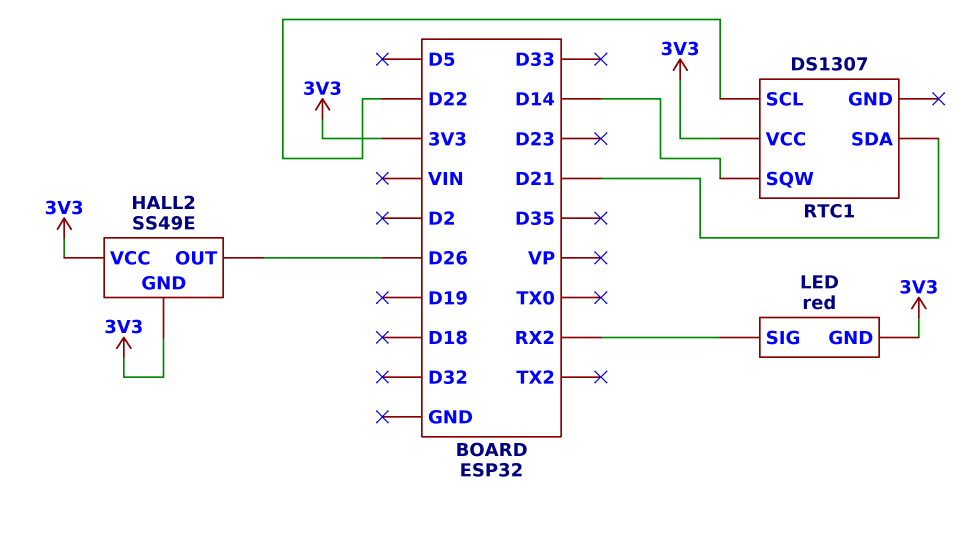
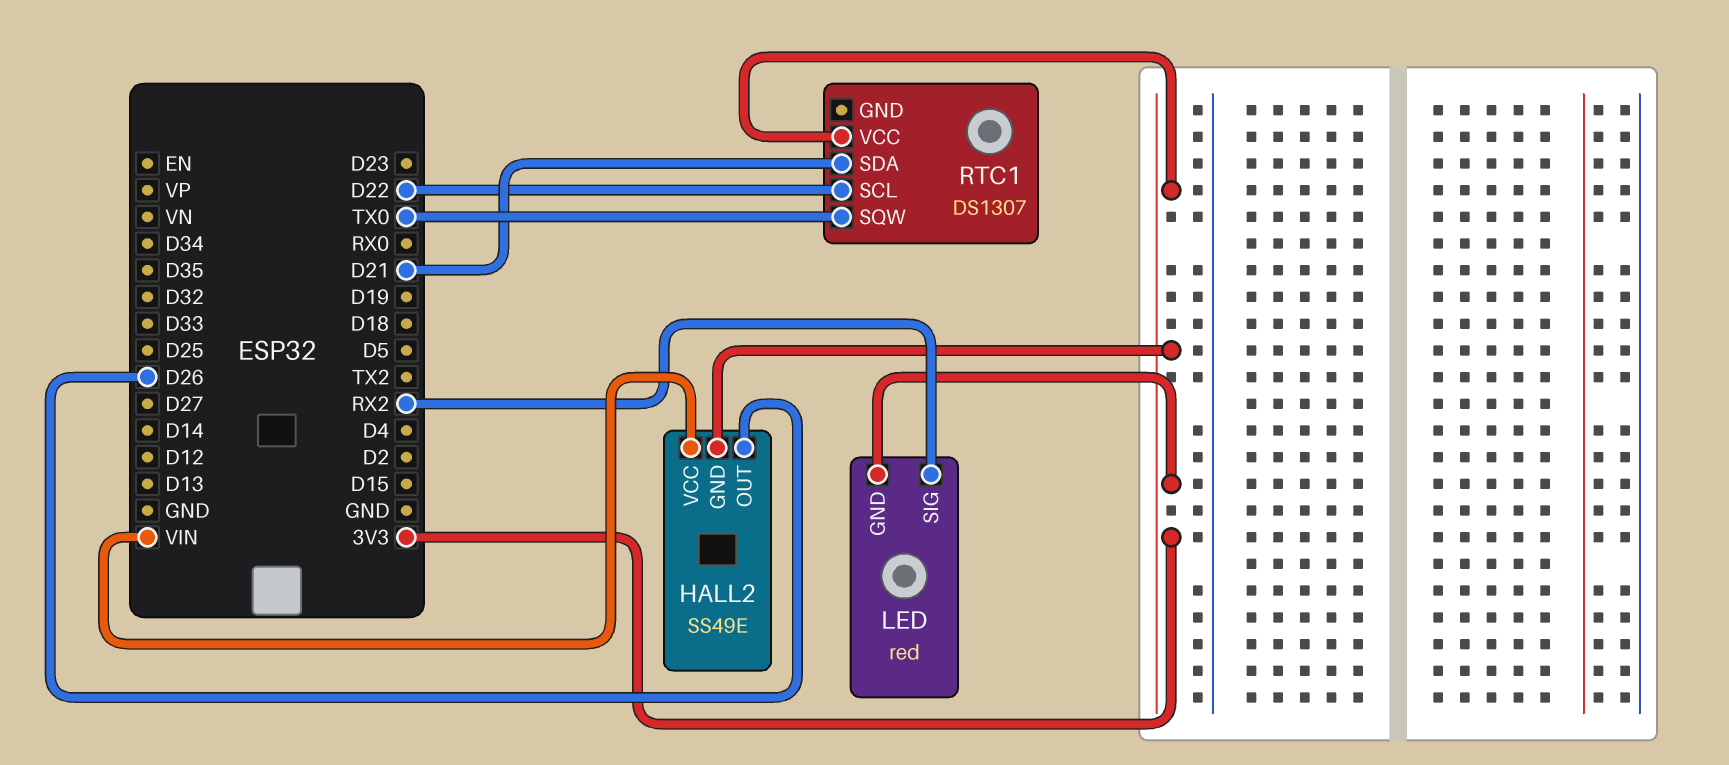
HALL2 pin VCC: 3V3 -> VIN
RTC1 pin SQW: D14 -> TX0

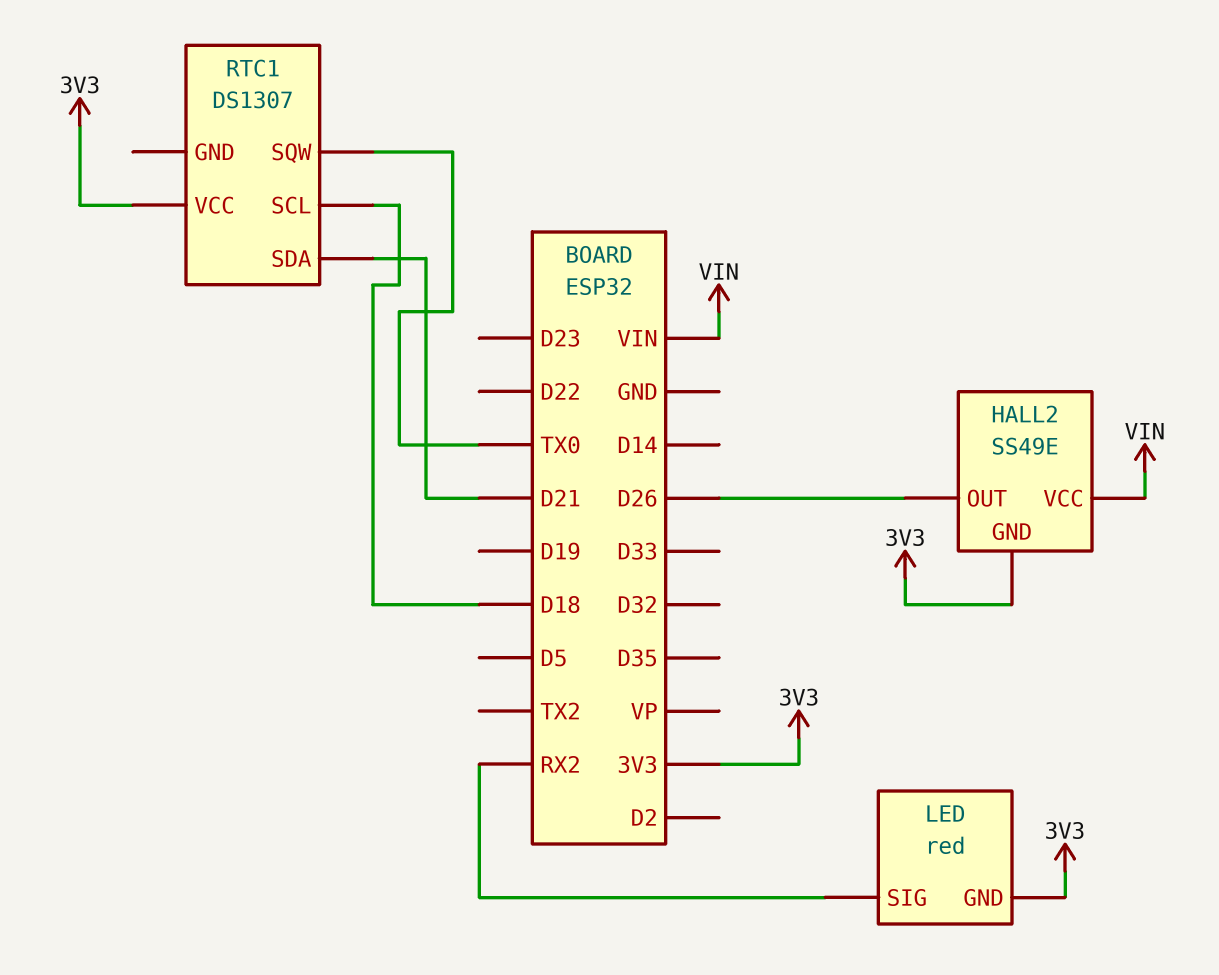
RTC1 pin SCL: D22 -> D18

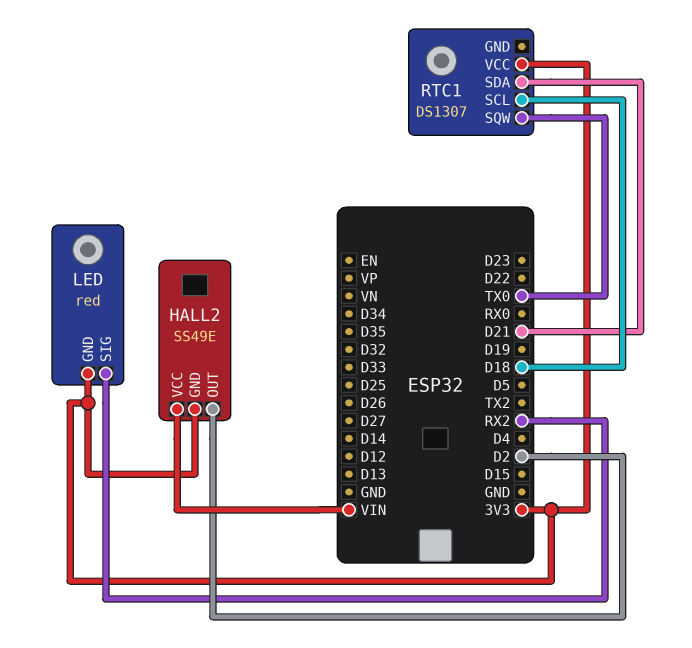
HALL2 pin OUT: D26 -> D2

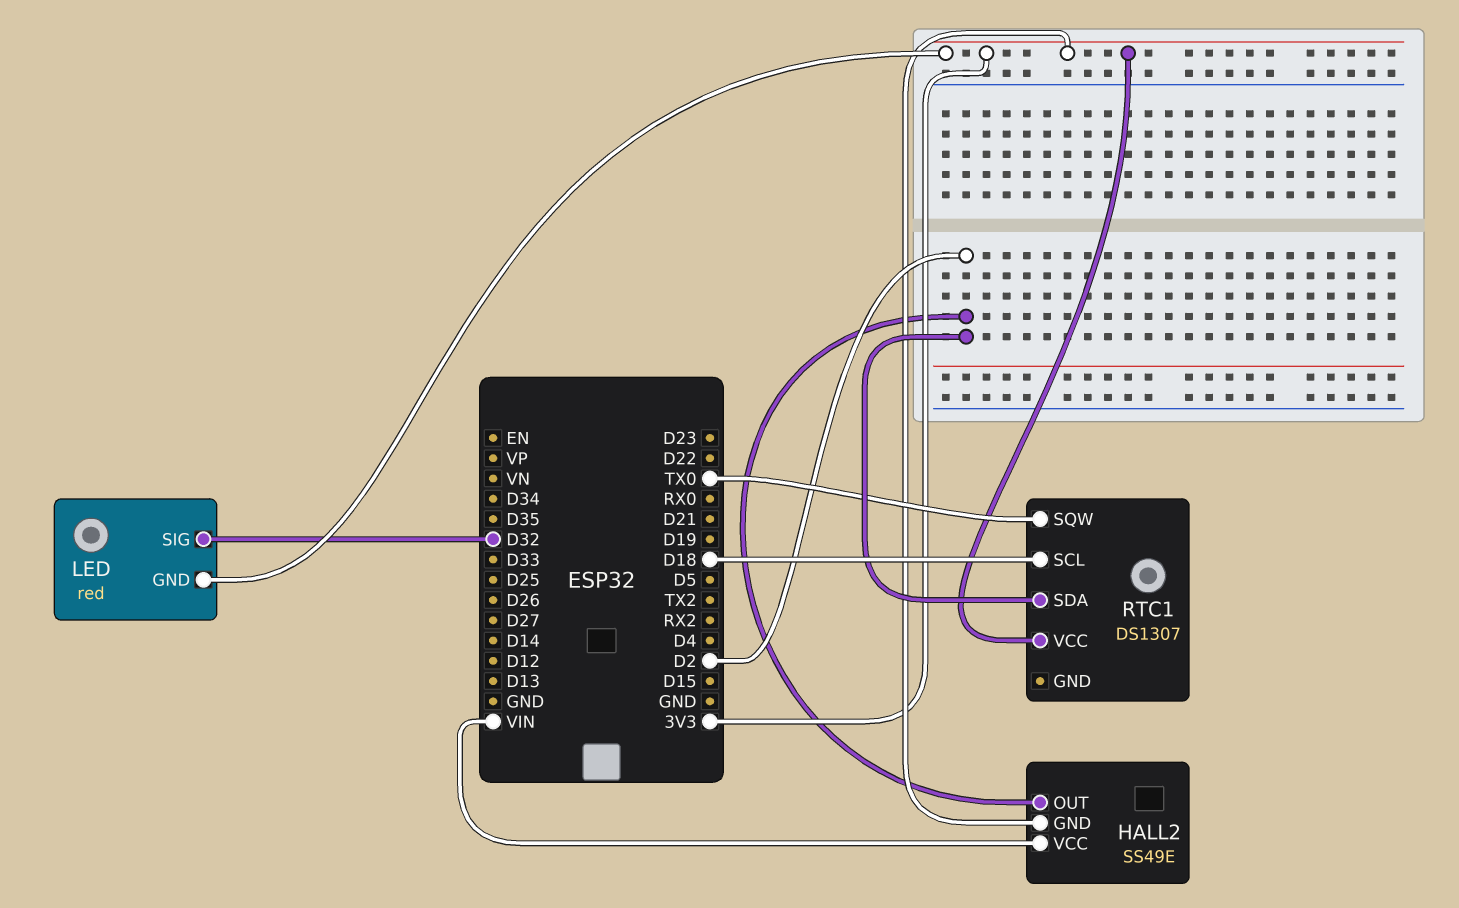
LED pin SIG: RX2 -> D32
RTC1 pin SDA: D21 -> D2

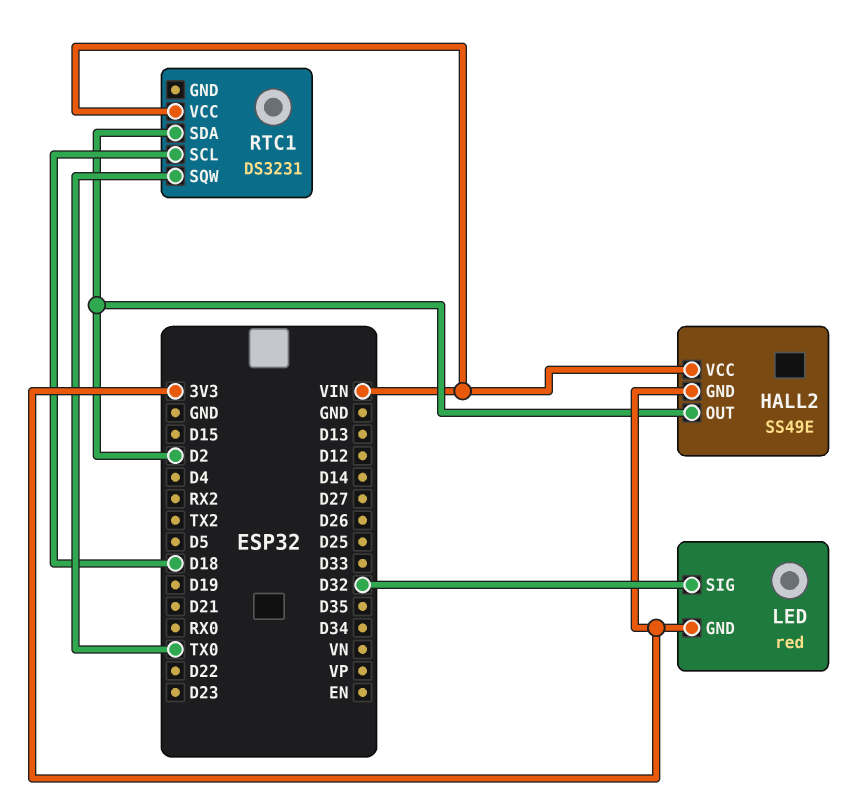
RTC1: DS1307 -> DS3231
RTC1 pin VCC: 3V3 -> VIN

